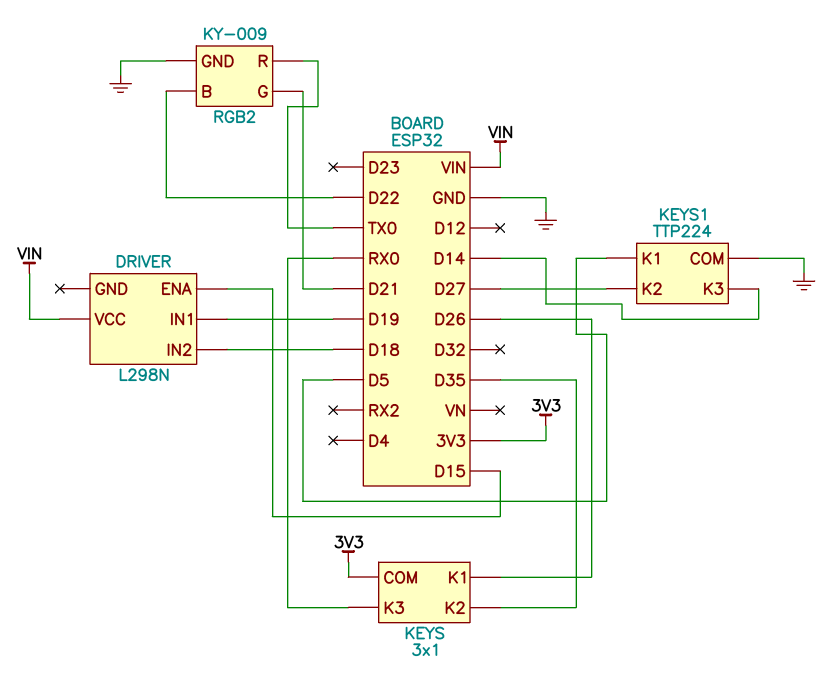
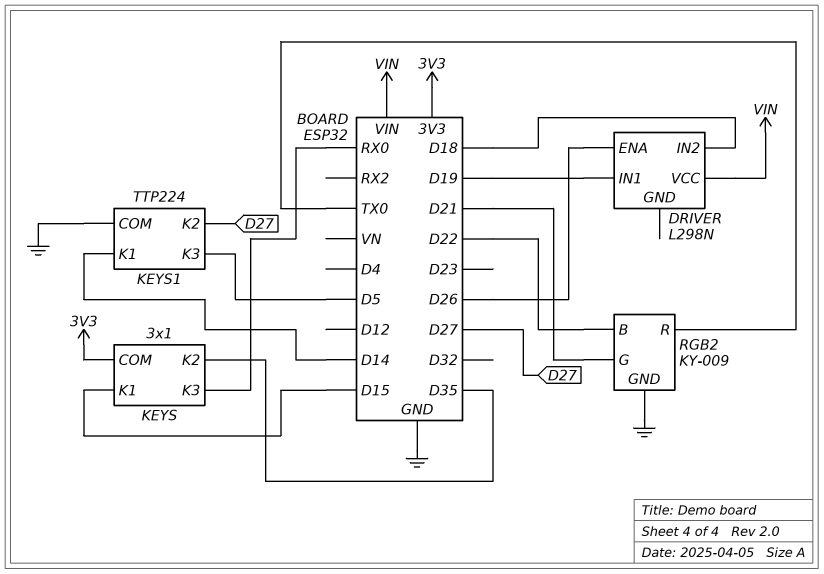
DRIVER pin ENA: D15 -> D26
KEYS pin K1: D26 -> D15
KEYS1 pin K1: D5 -> D14
KEYS1 pin K3: D14 -> D5

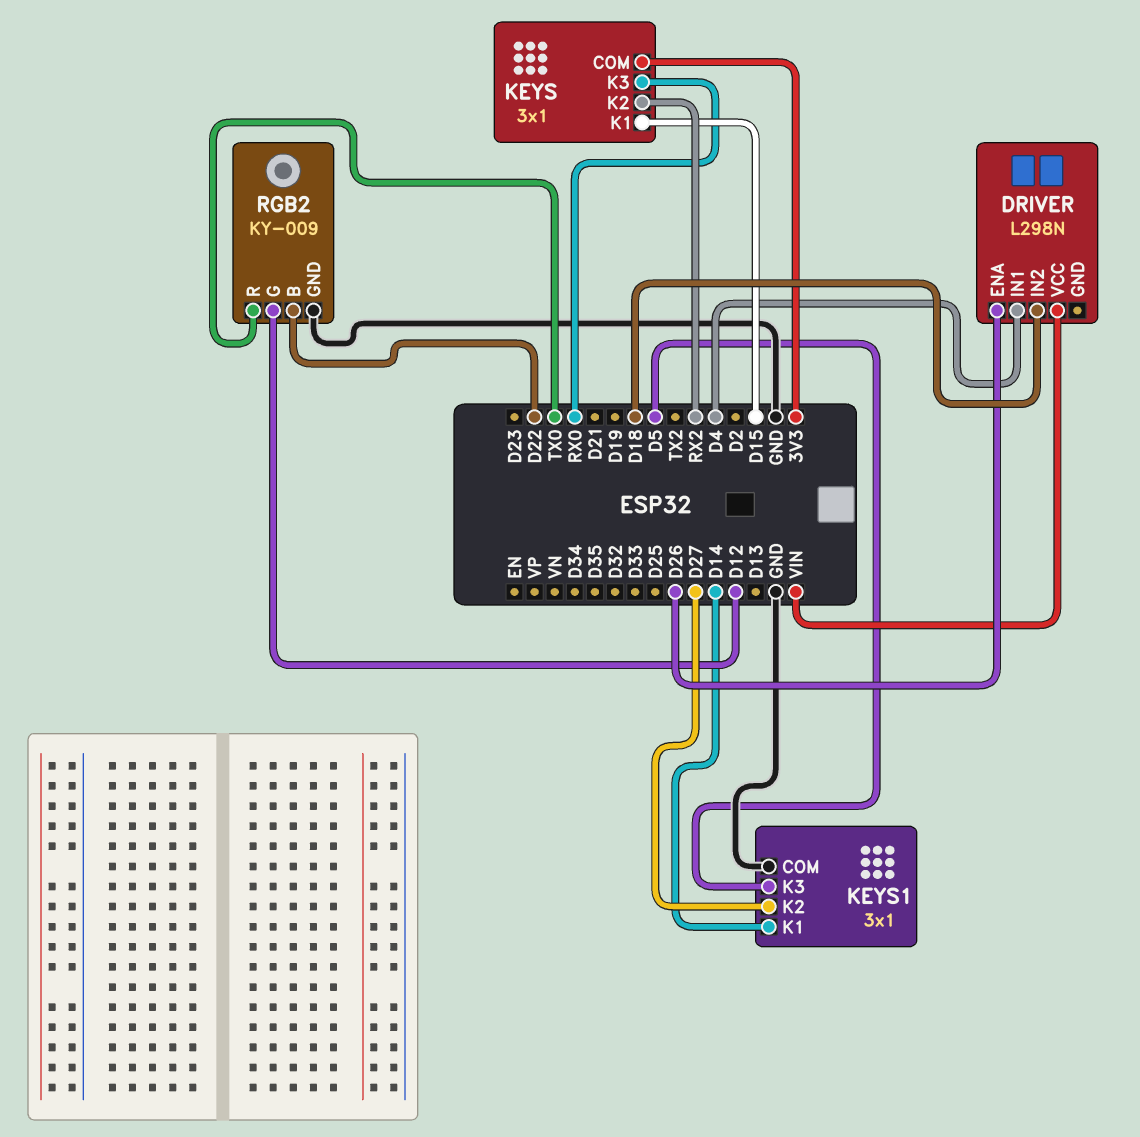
DRIVER pin IN1: D19 -> D4
KEYS pin K2: D35 -> RX2
KEYS1: TTP224 -> 3x1
RGB2 pin G: D21 -> D12

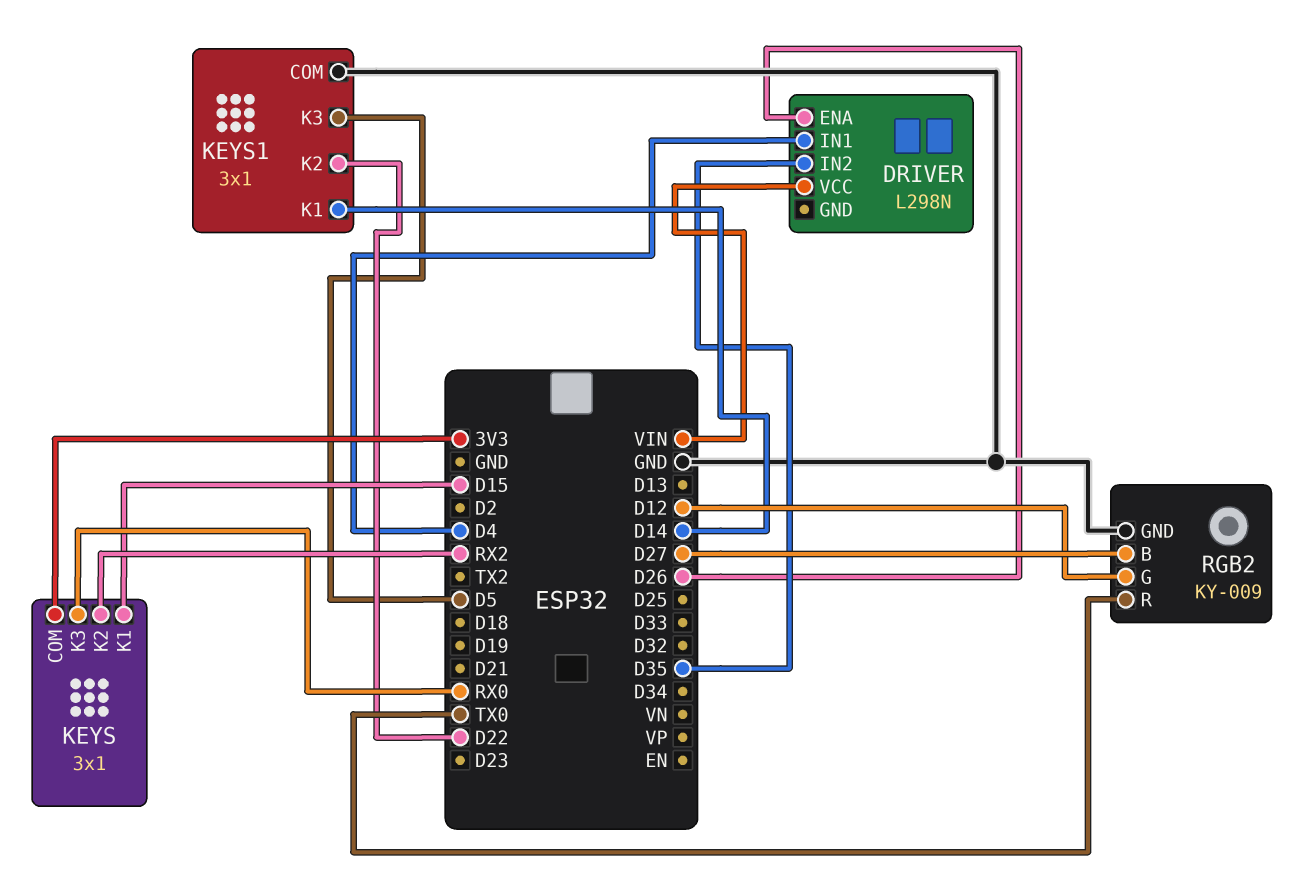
DRIVER pin IN2: D18 -> D35
KEYS1 pin K2: D27 -> D22
RGB2 pin B: D22 -> D27

